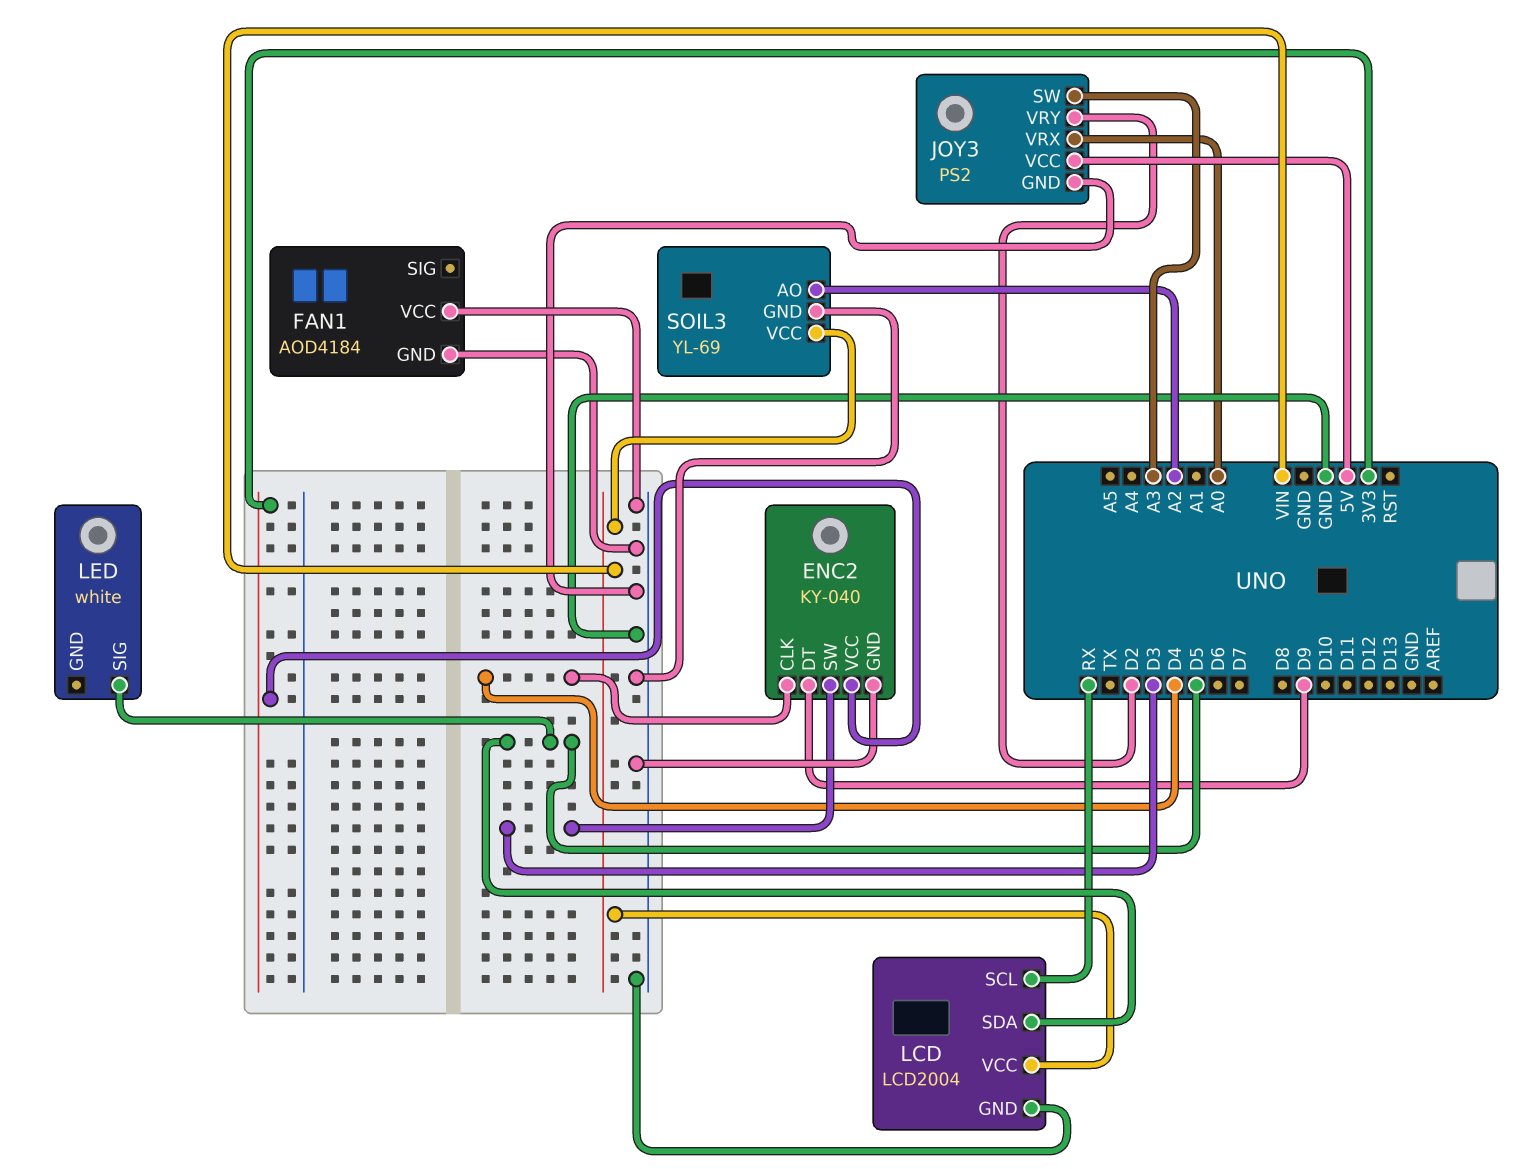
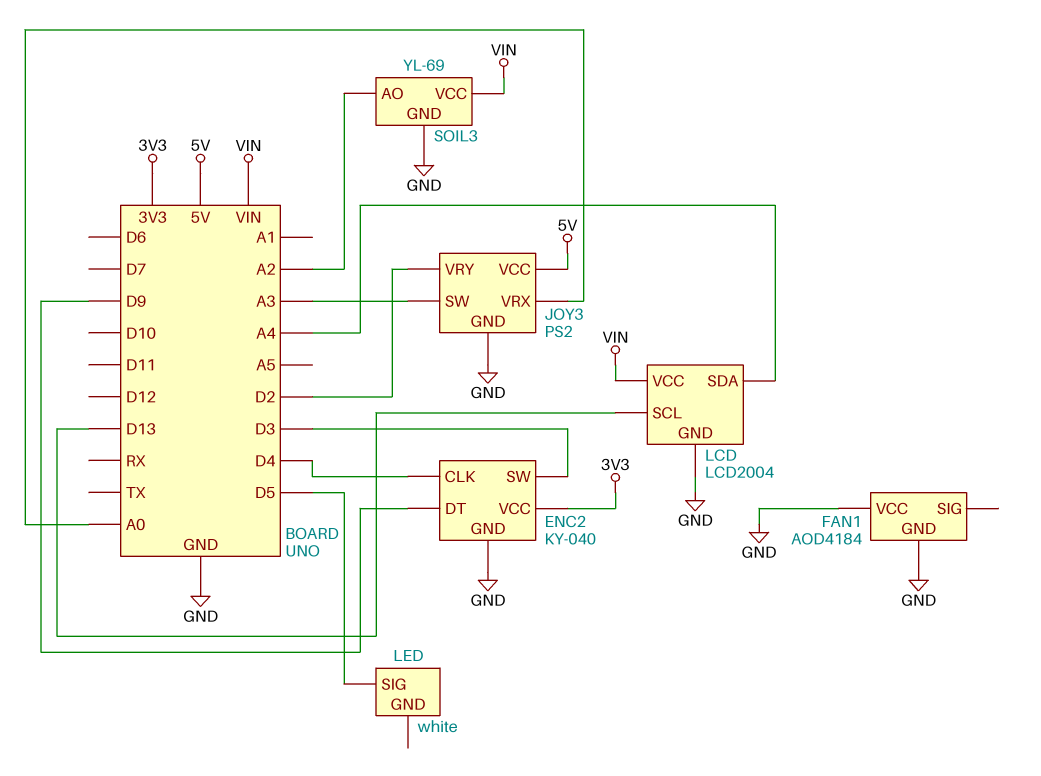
LCD pin SCL: RX -> D13
LCD pin SDA: D5 -> A4

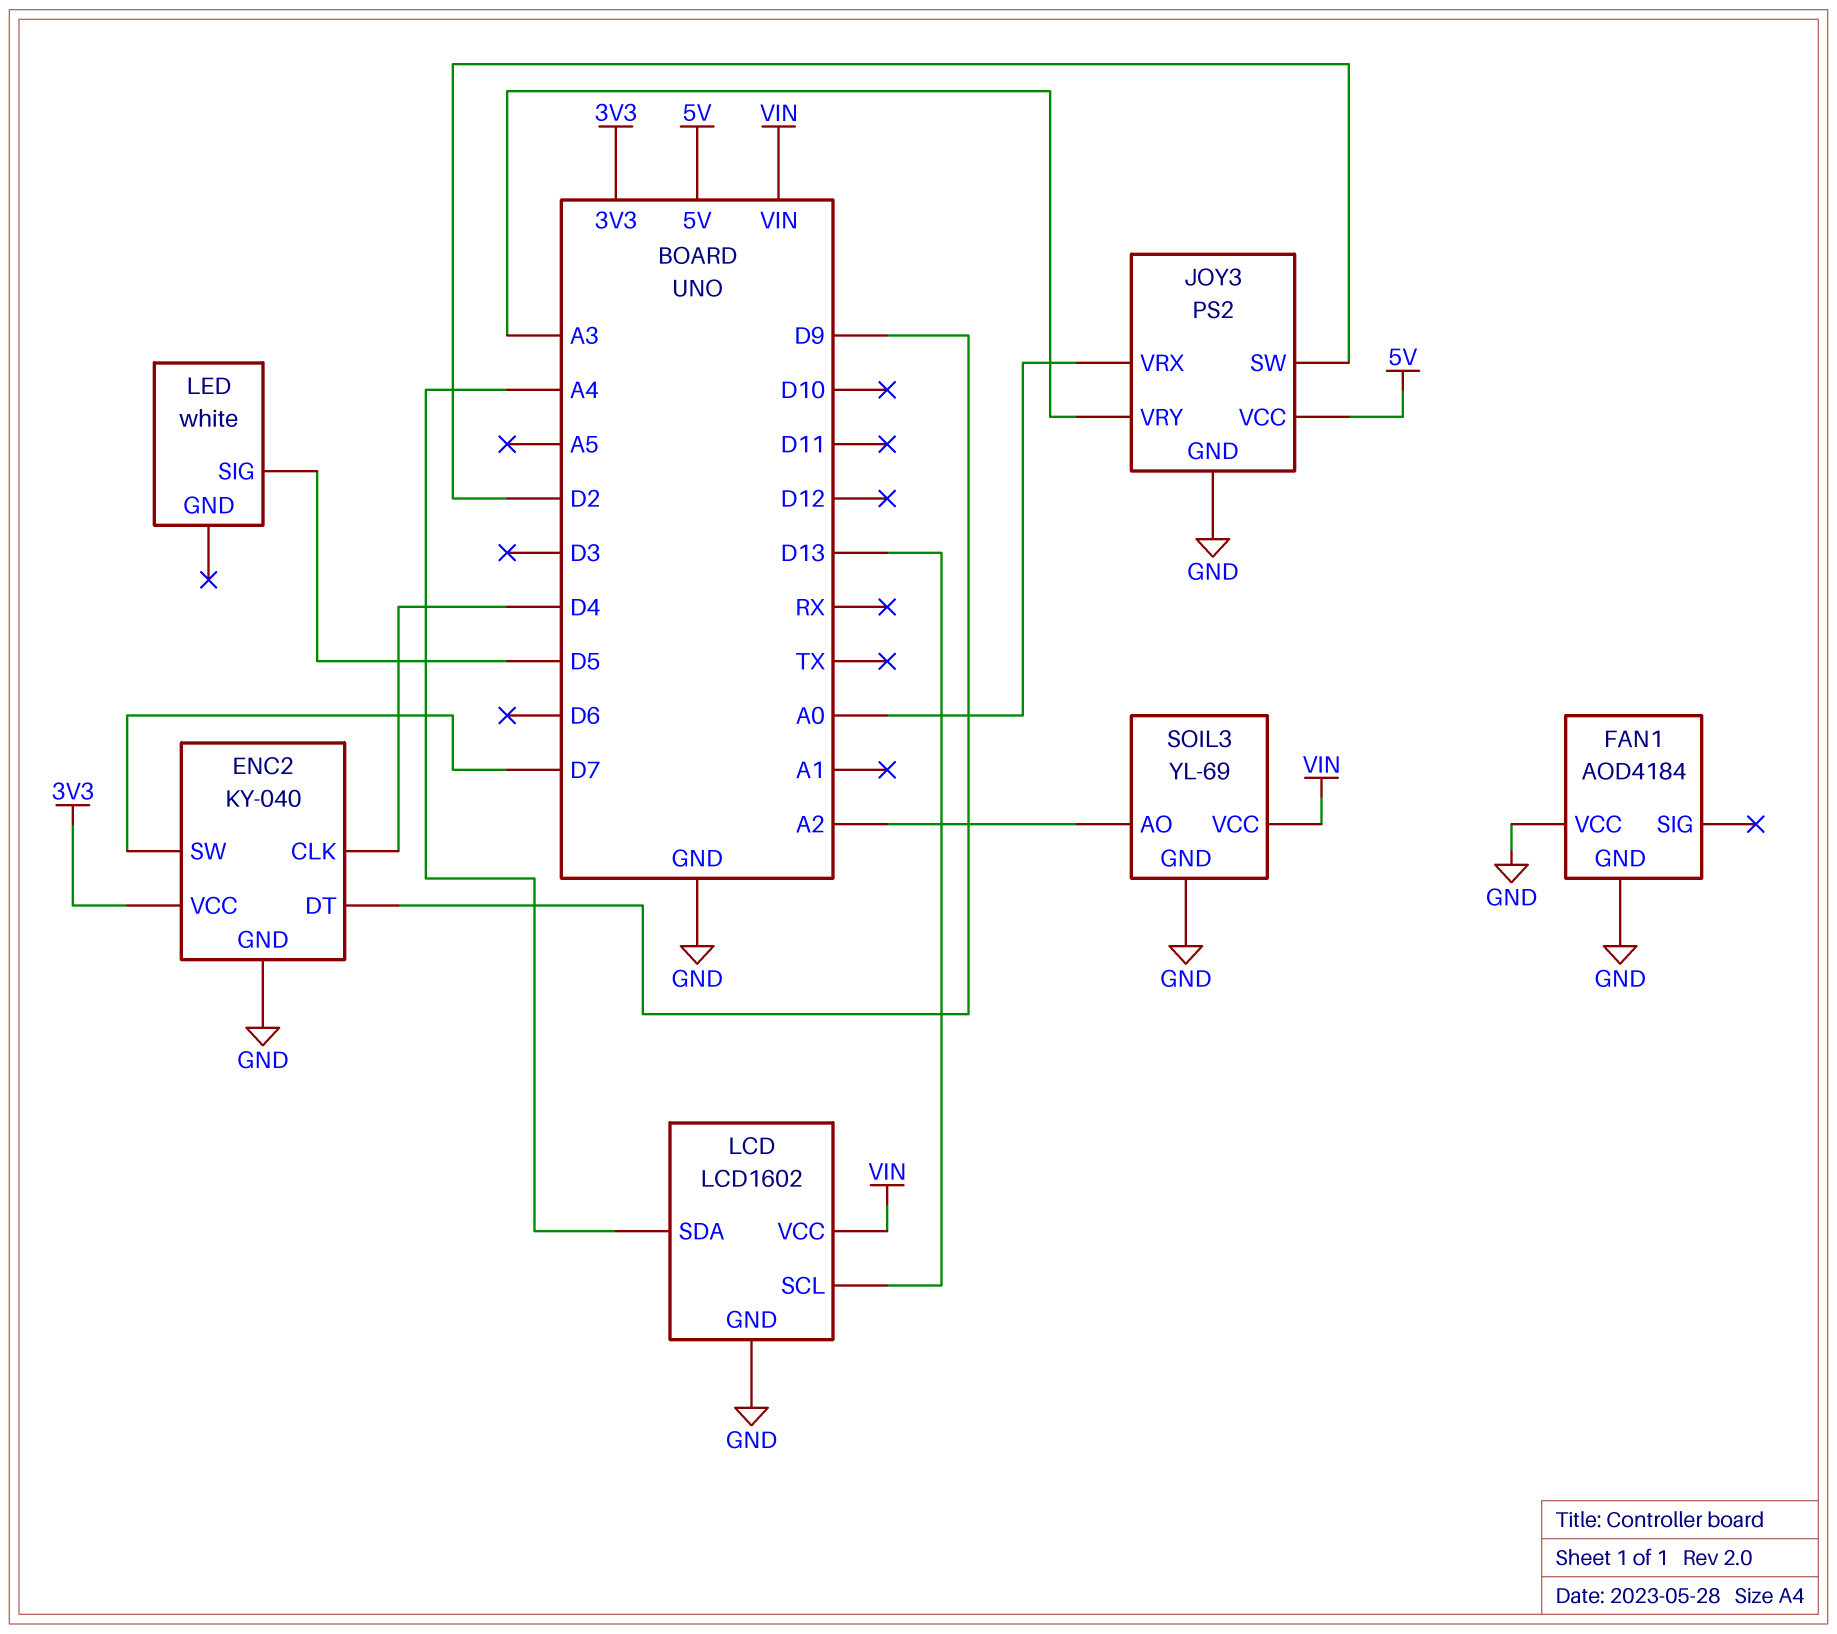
ENC2 pin SW: D3 -> D7
JOY3 pin SW: A3 -> D2
JOY3 pin VRY: D2 -> A3
LCD: LCD2004 -> LCD1602

